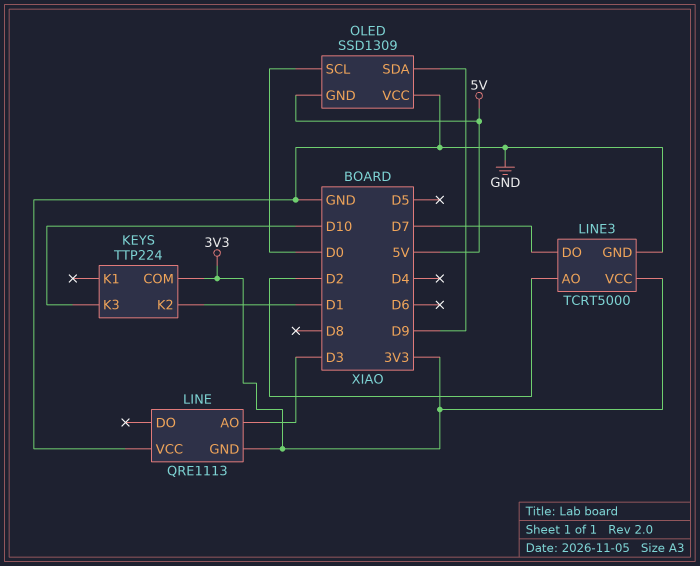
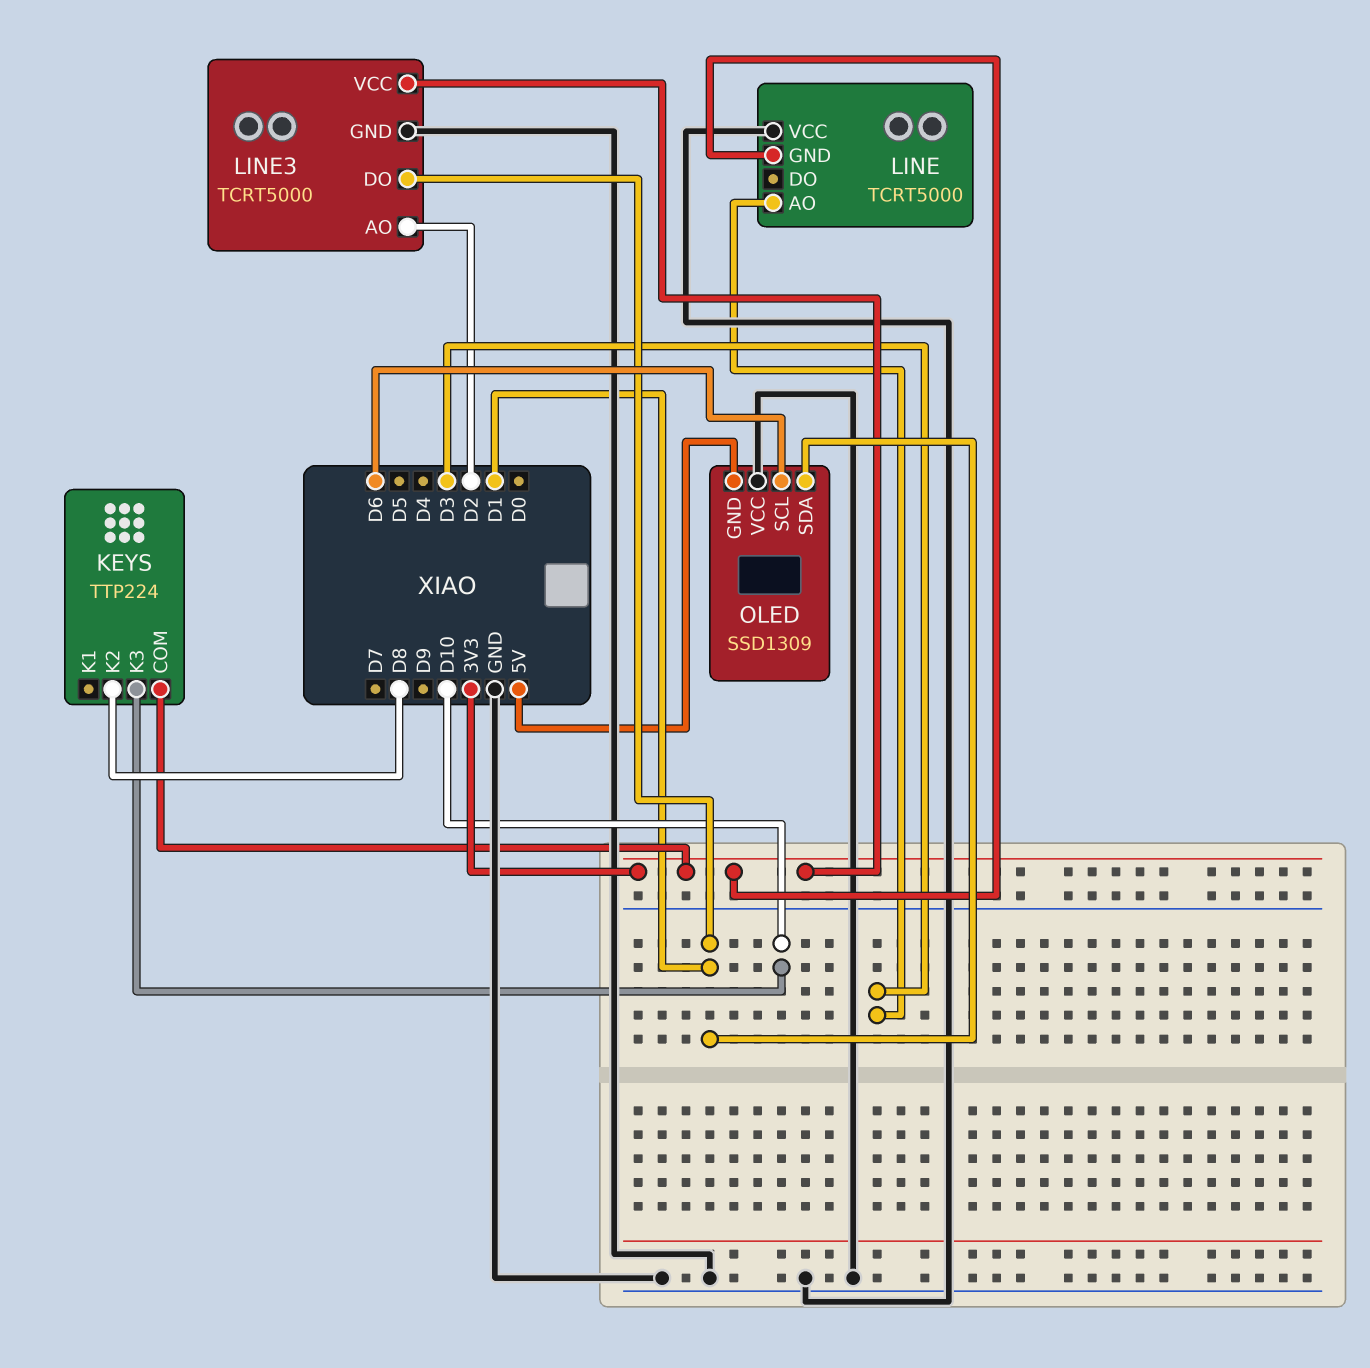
KEYS pin K2: D1 -> D8
LINE: QRE1113 -> TCRT5000
LINE3 pin DO: D7 -> D1
OLED pin SCL: D0 -> D6
OLED pin SDA: D9 -> D1

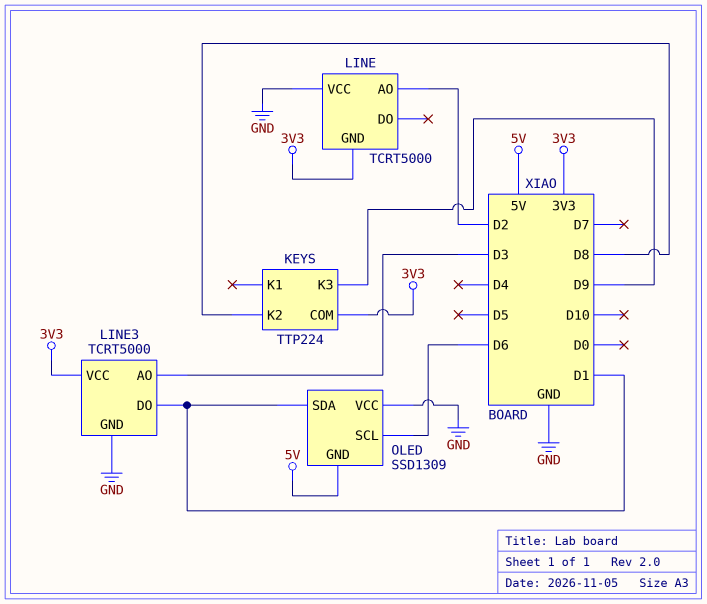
KEYS pin K3: D10 -> D9
LINE pin AO: D3 -> D2
LINE3 pin AO: D2 -> D3

